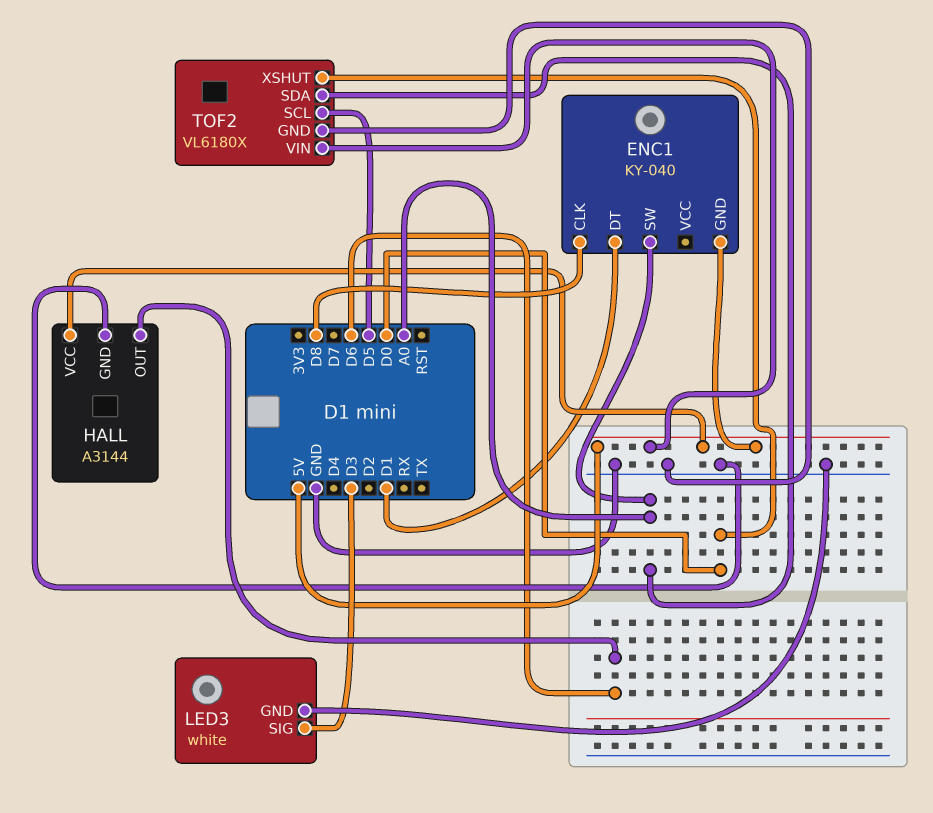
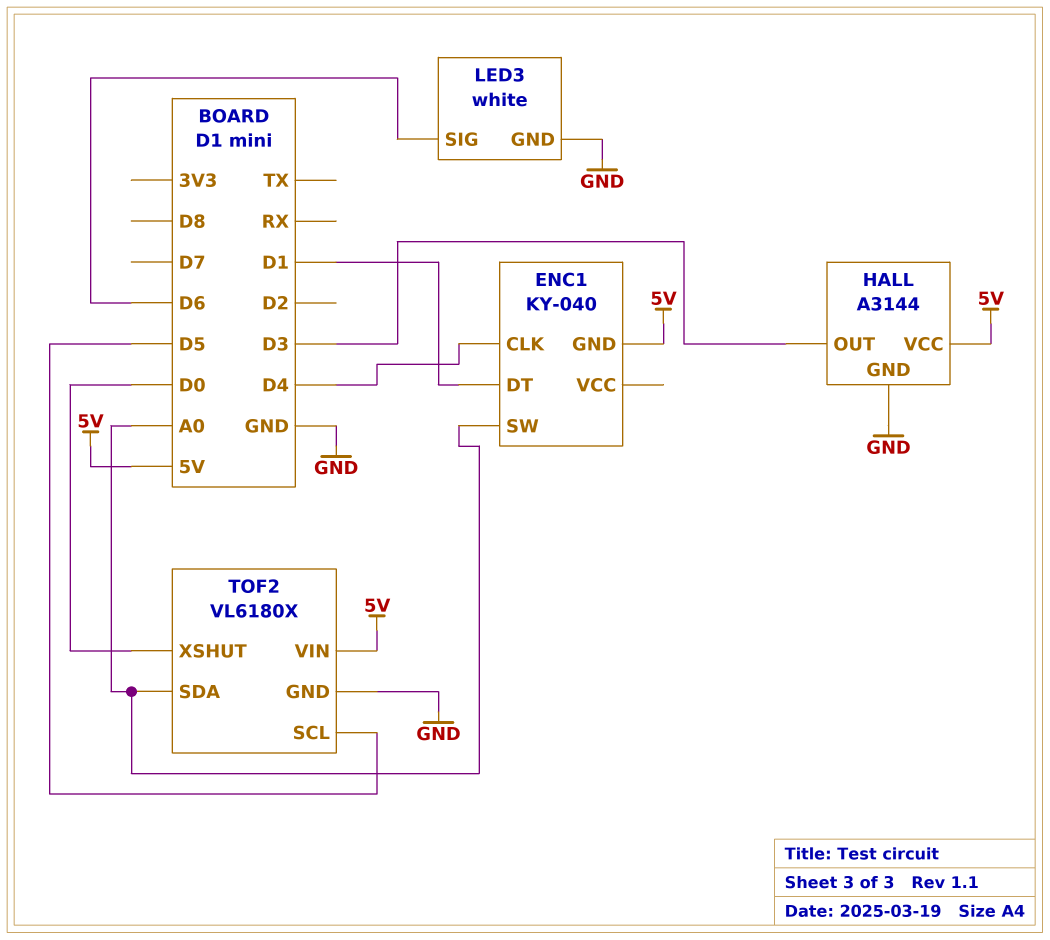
ENC1 pin CLK: D8 -> D4
HALL pin OUT: D6 -> D3
LED3 pin SIG: D3 -> D6

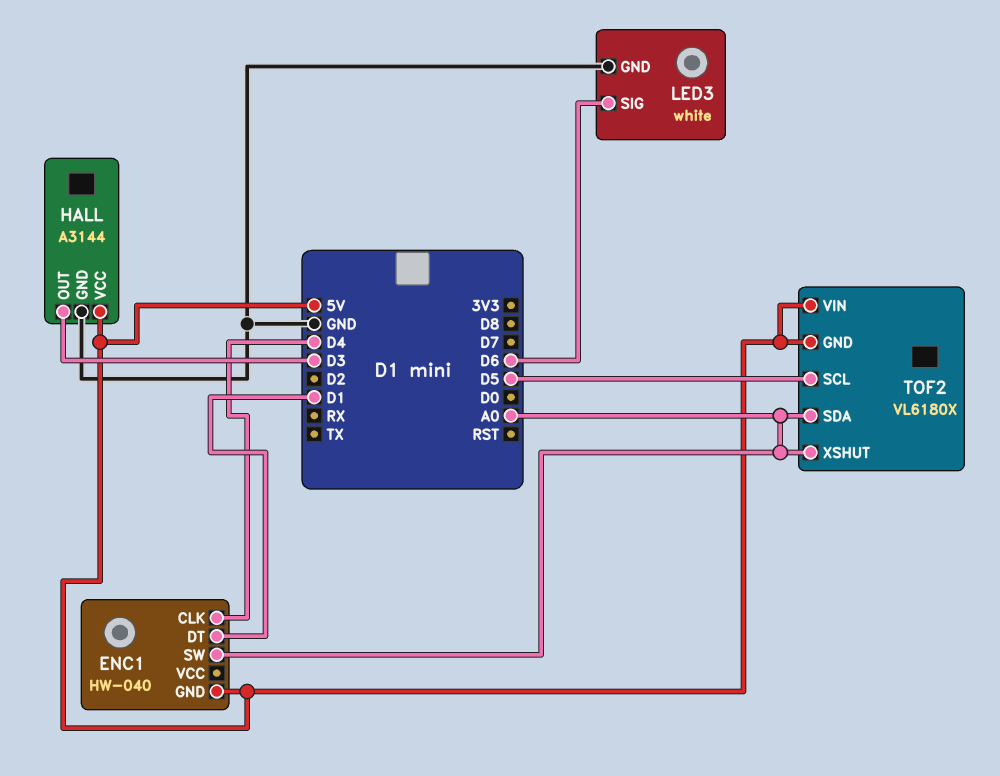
ENC1: KY-040 -> HW-040
TOF2 pin GND: GND -> 5V
TOF2 pin XSHUT: D0 -> A0

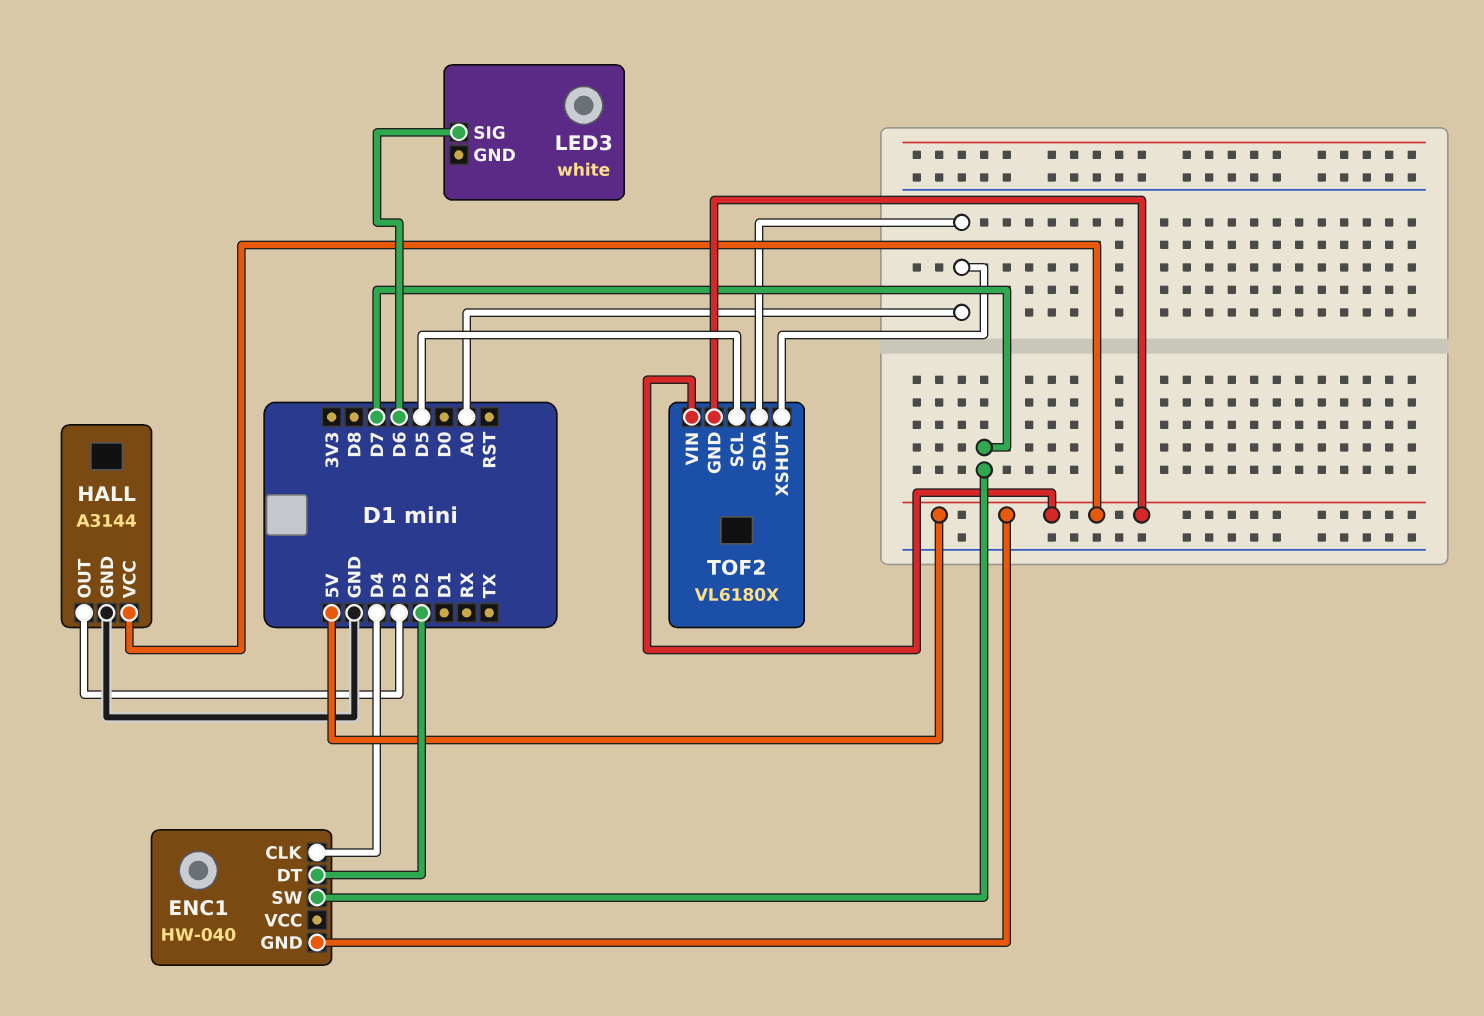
ENC1 pin DT: D1 -> D2
ENC1 pin SW: A0 -> D7
LED3 pin GND: GND -> none

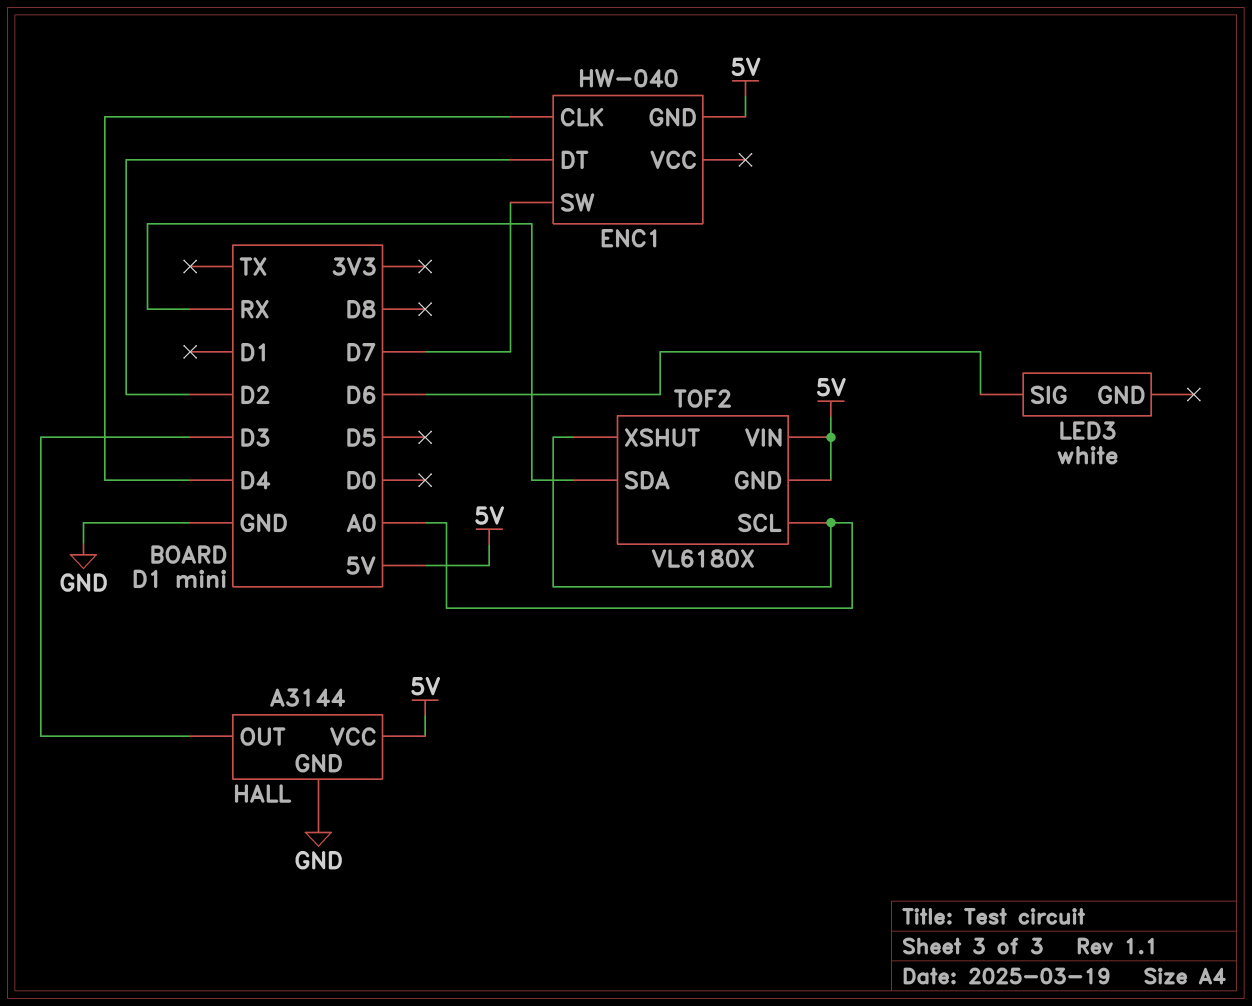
TOF2 pin SCL: D5 -> A0
TOF2 pin SDA: A0 -> RX

